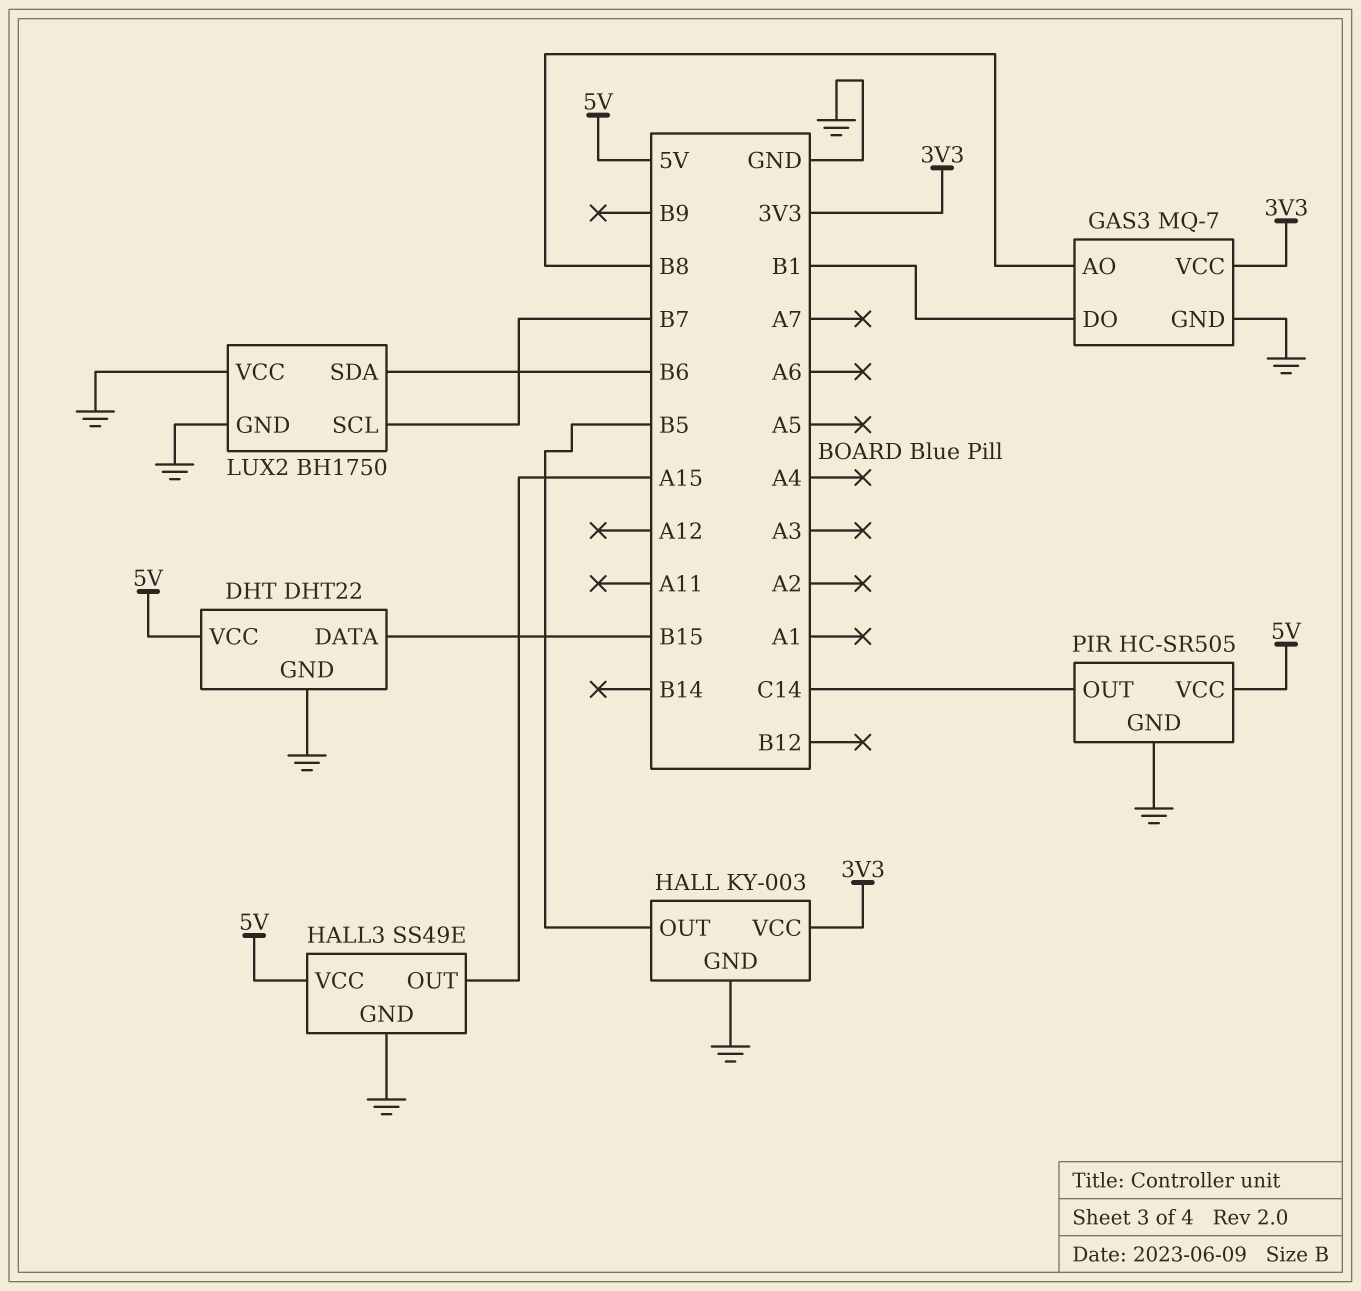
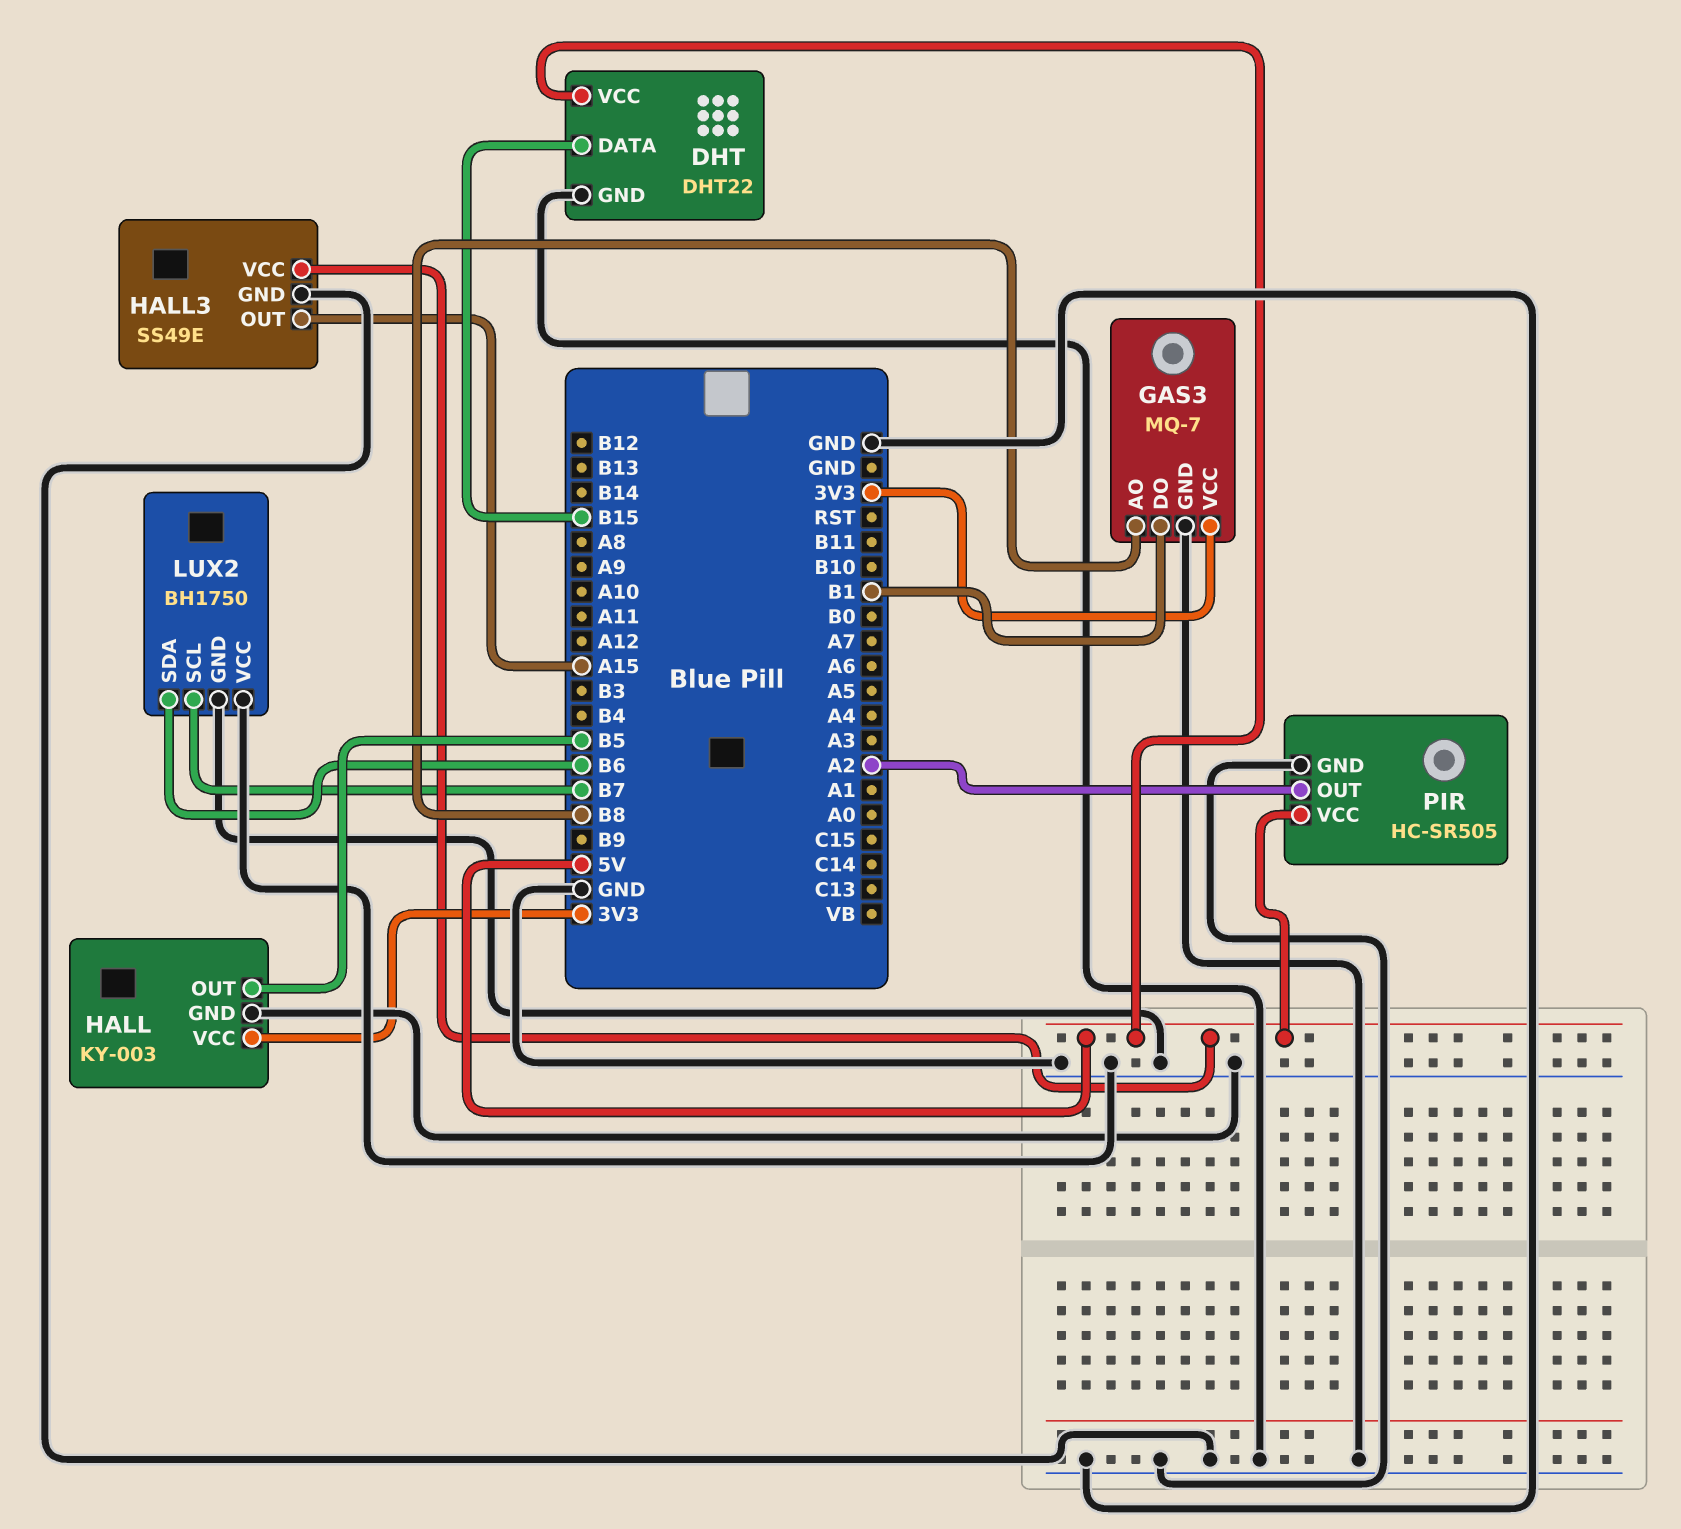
PIR pin OUT: C14 -> A2

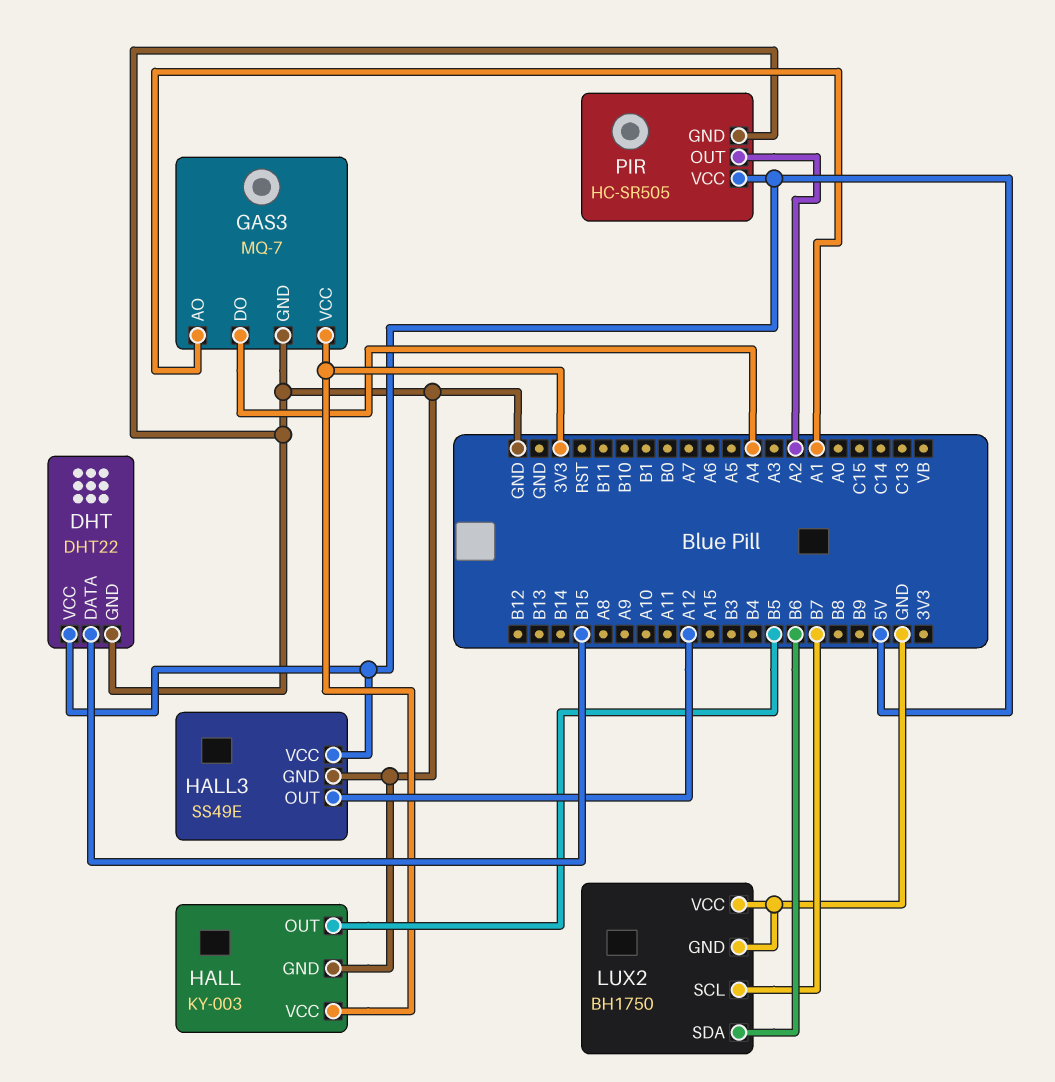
GAS3 pin AO: B8 -> A1
GAS3 pin DO: B1 -> A4
HALL3 pin OUT: A15 -> A12

